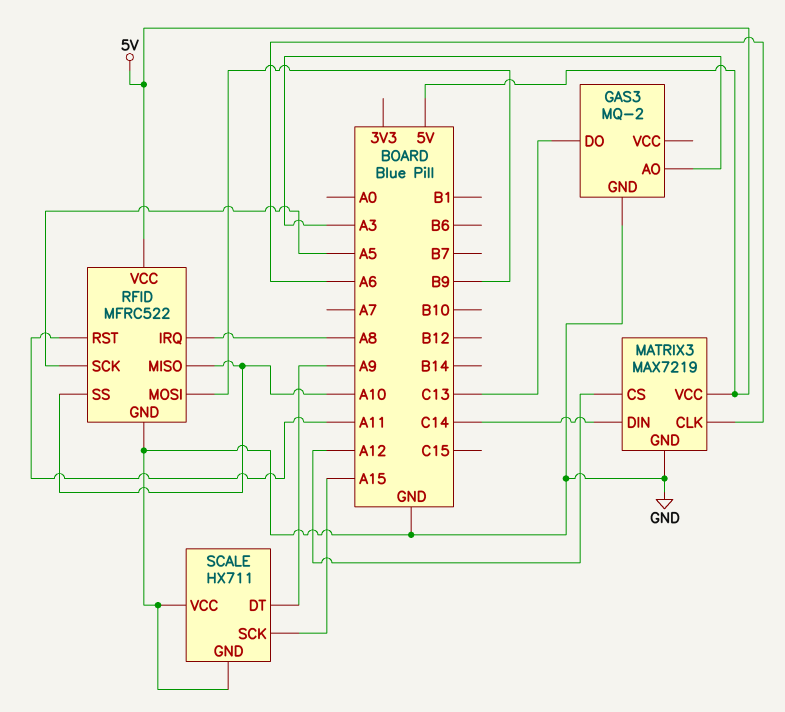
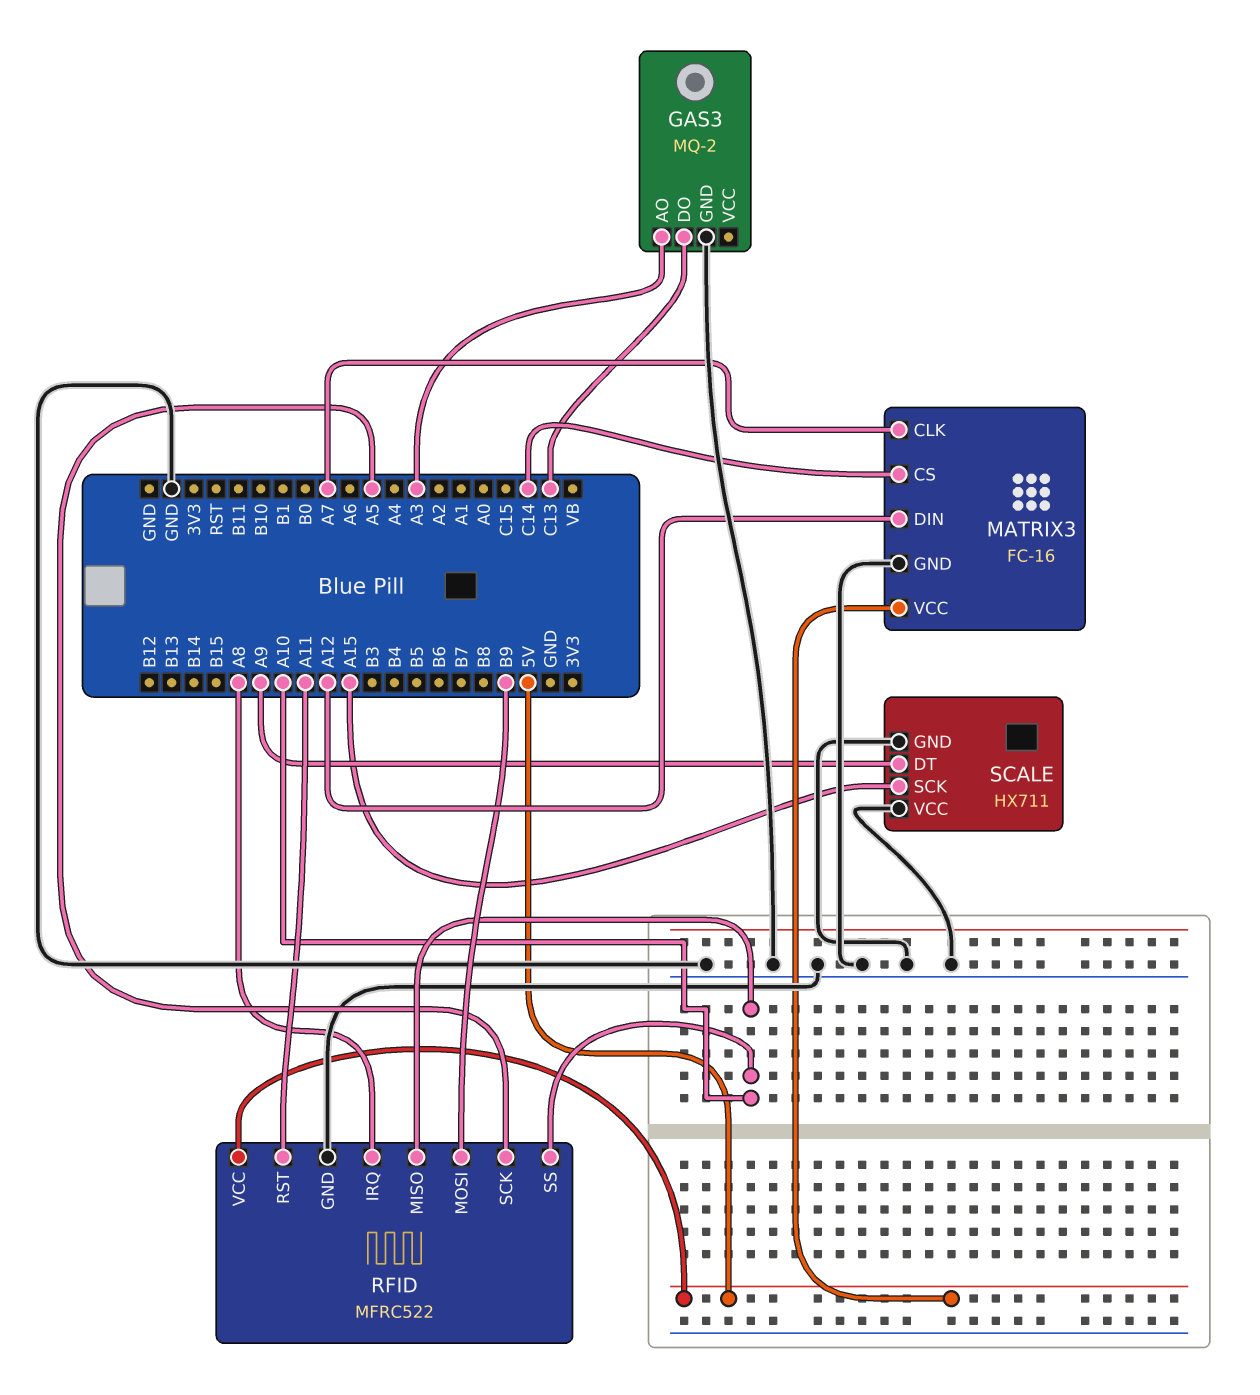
MATRIX3: MAX7219 -> FC-16
MATRIX3 pin CLK: A6 -> A7
MATRIX3 pin CS: A12 -> C14
MATRIX3 pin DIN: C14 -> A12

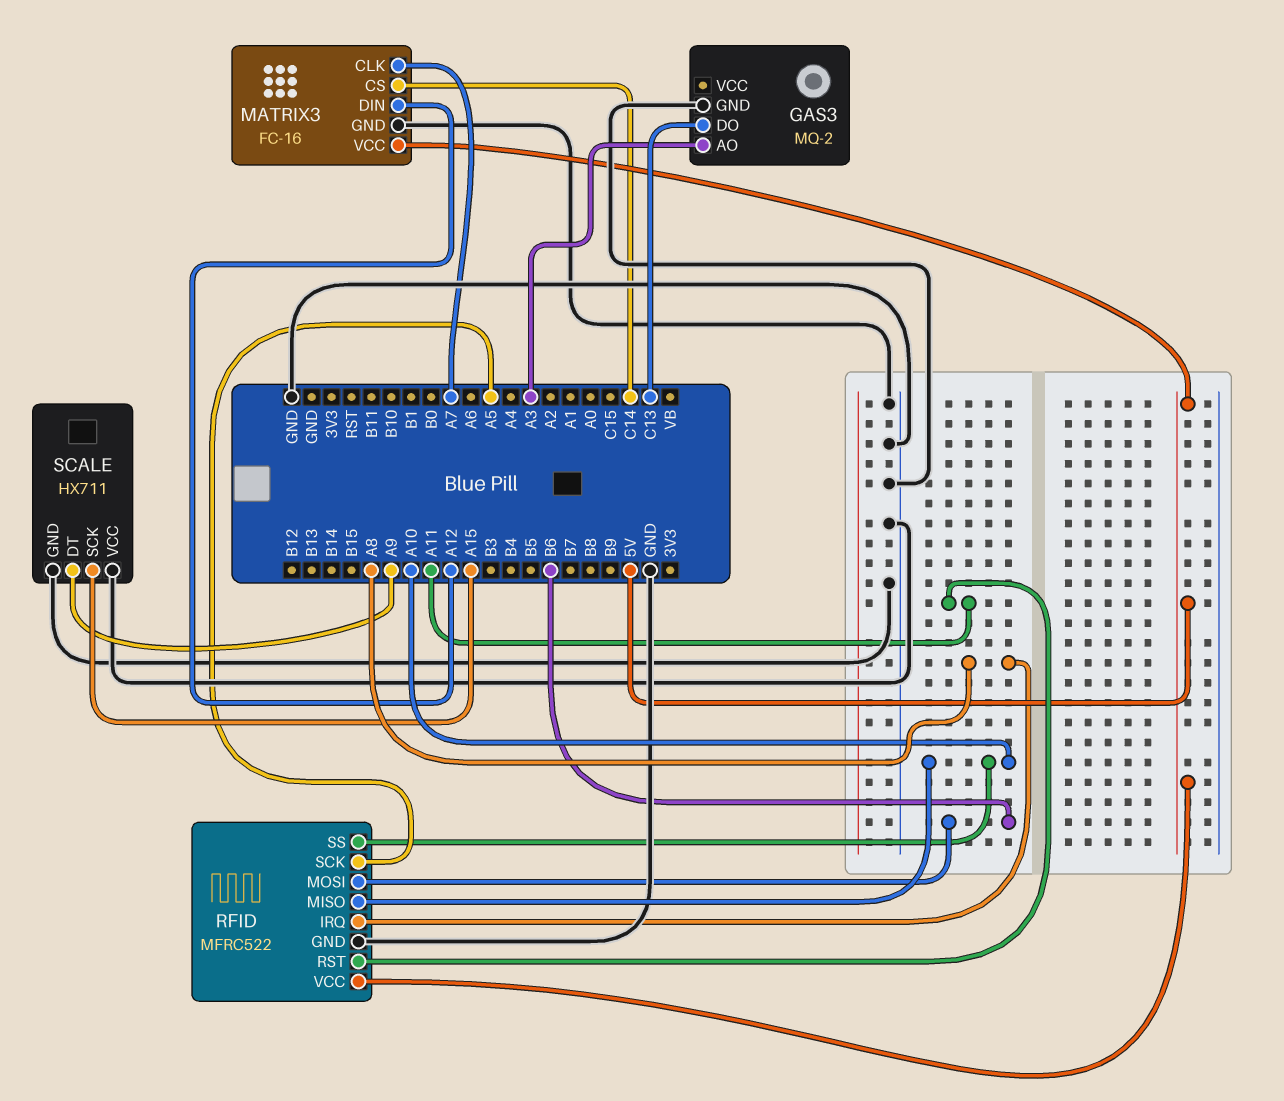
RFID pin MOSI: B9 -> B6

